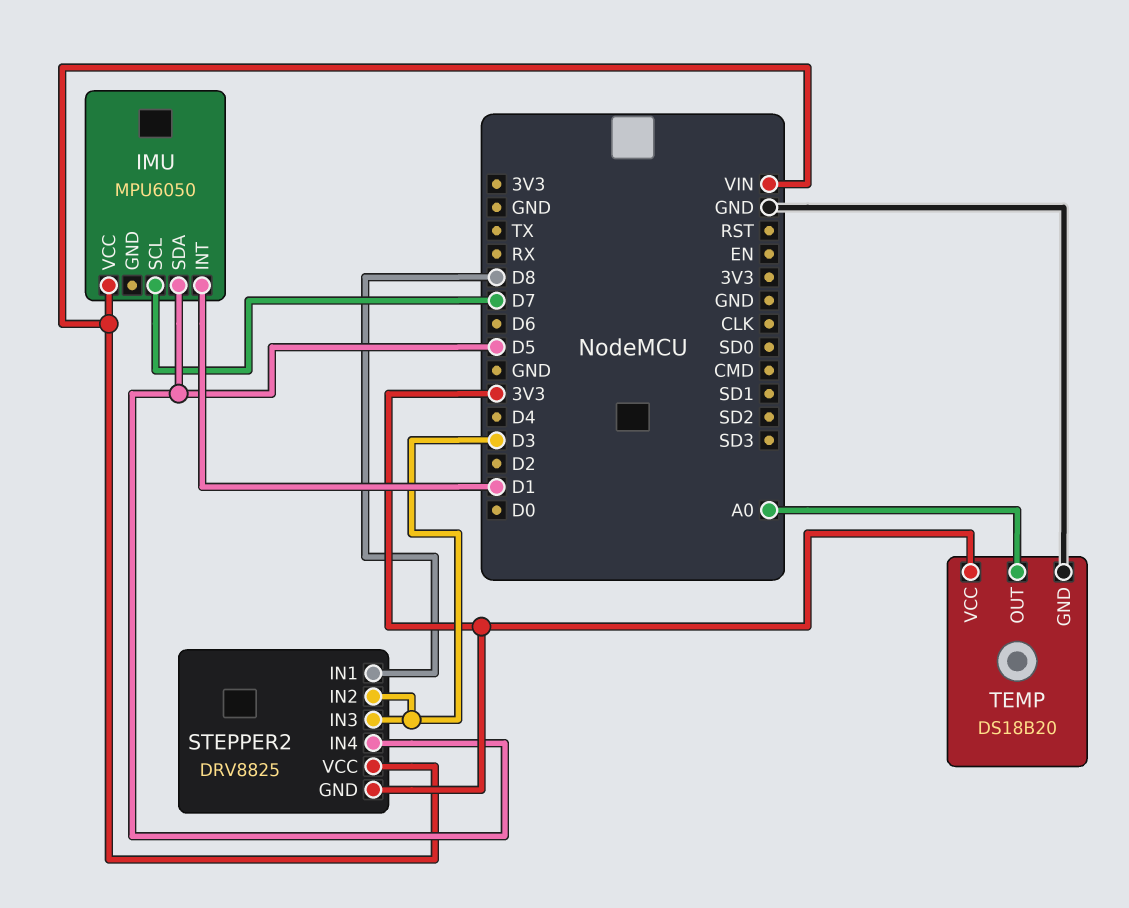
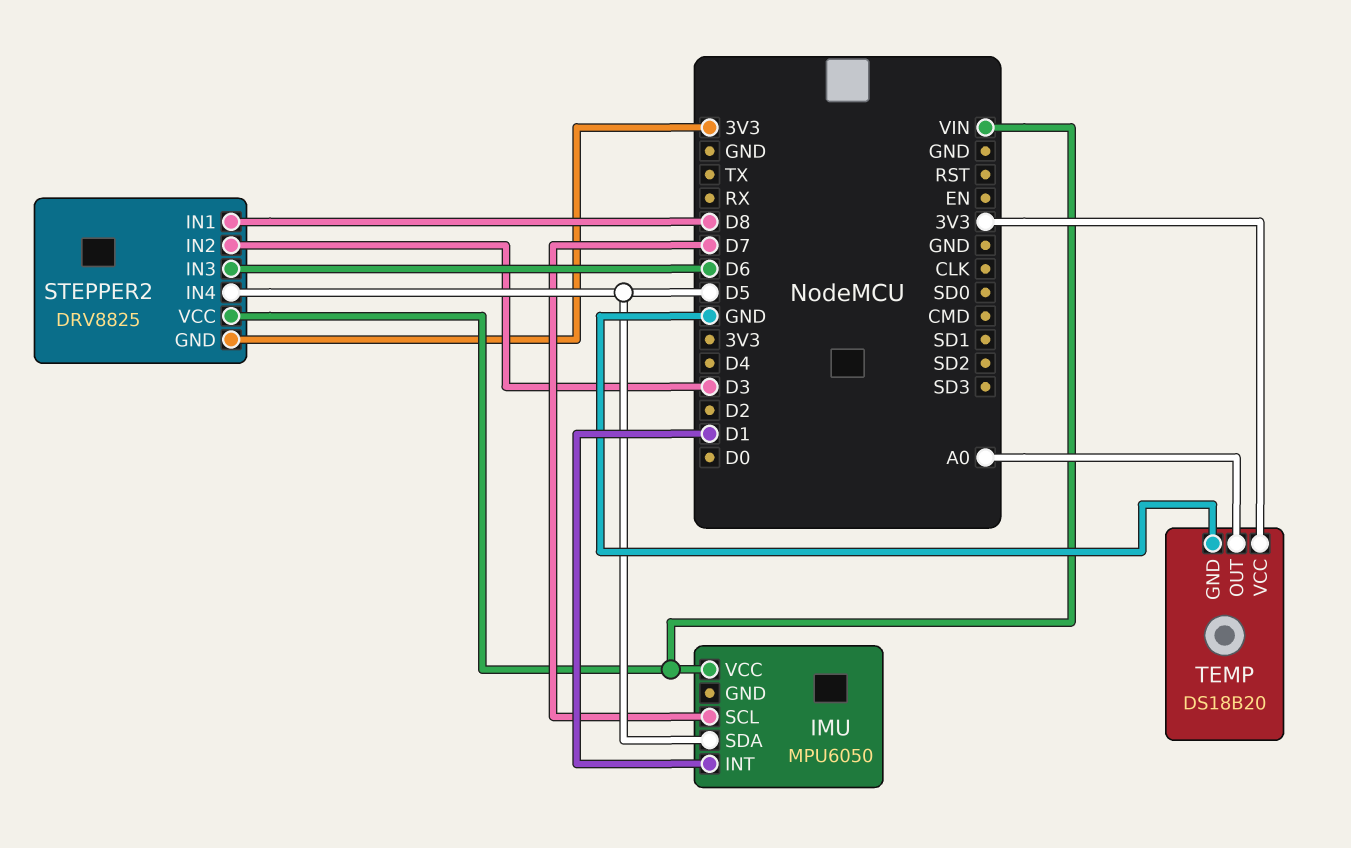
STEPPER2 pin IN3: D3 -> D6

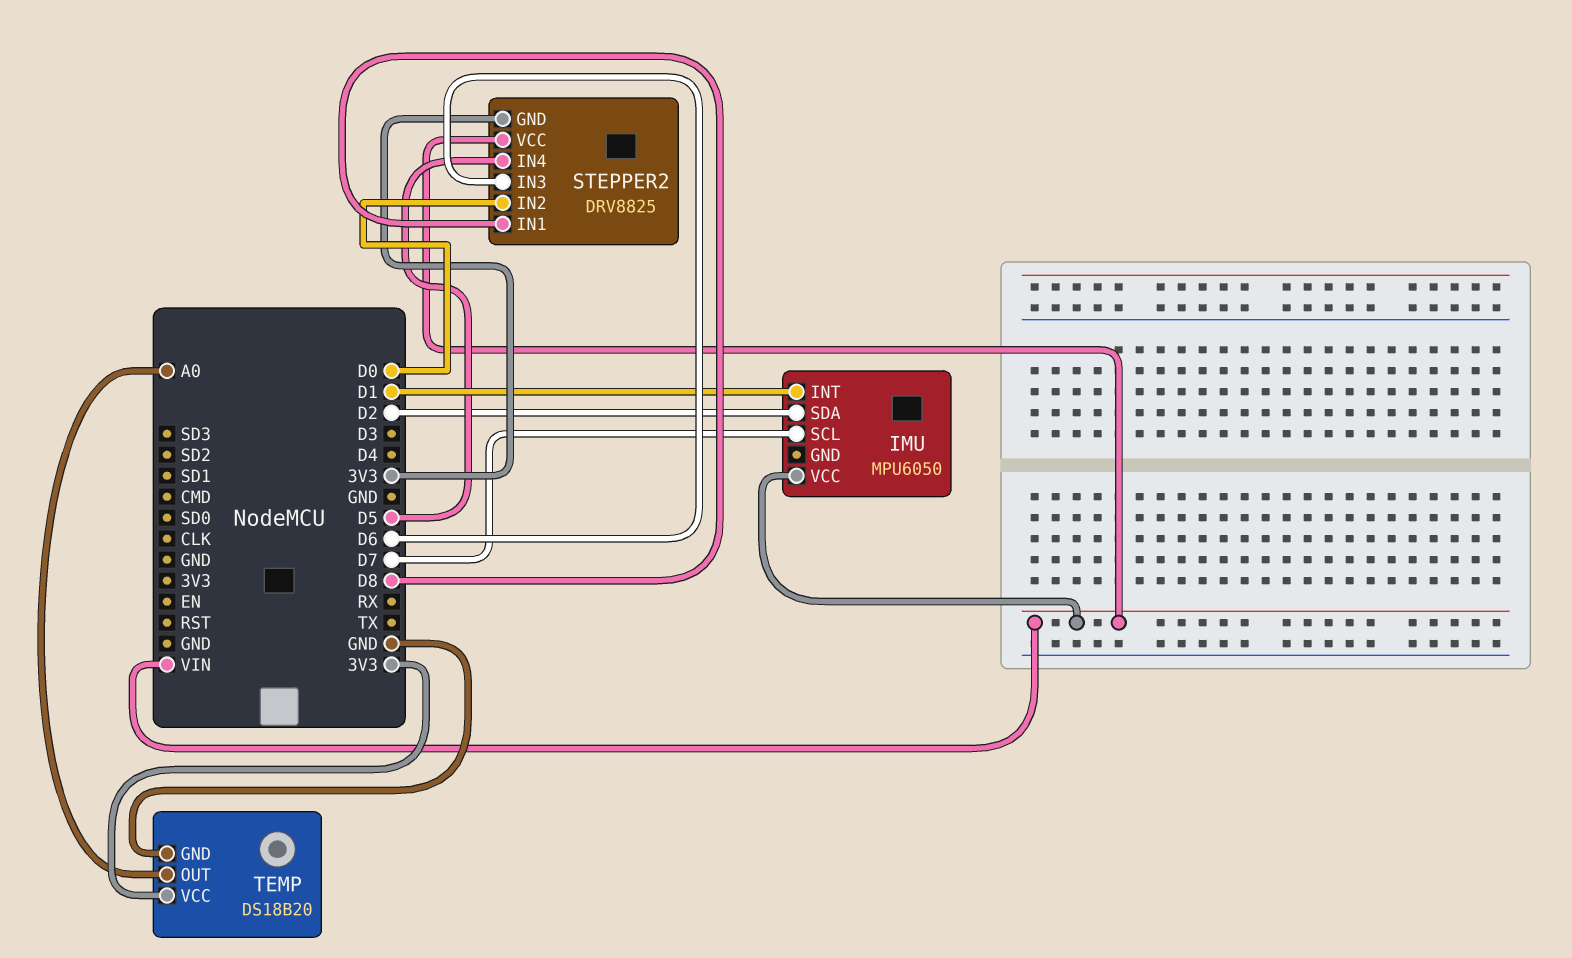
IMU pin SDA: D5 -> D2
STEPPER2 pin IN2: D3 -> D0

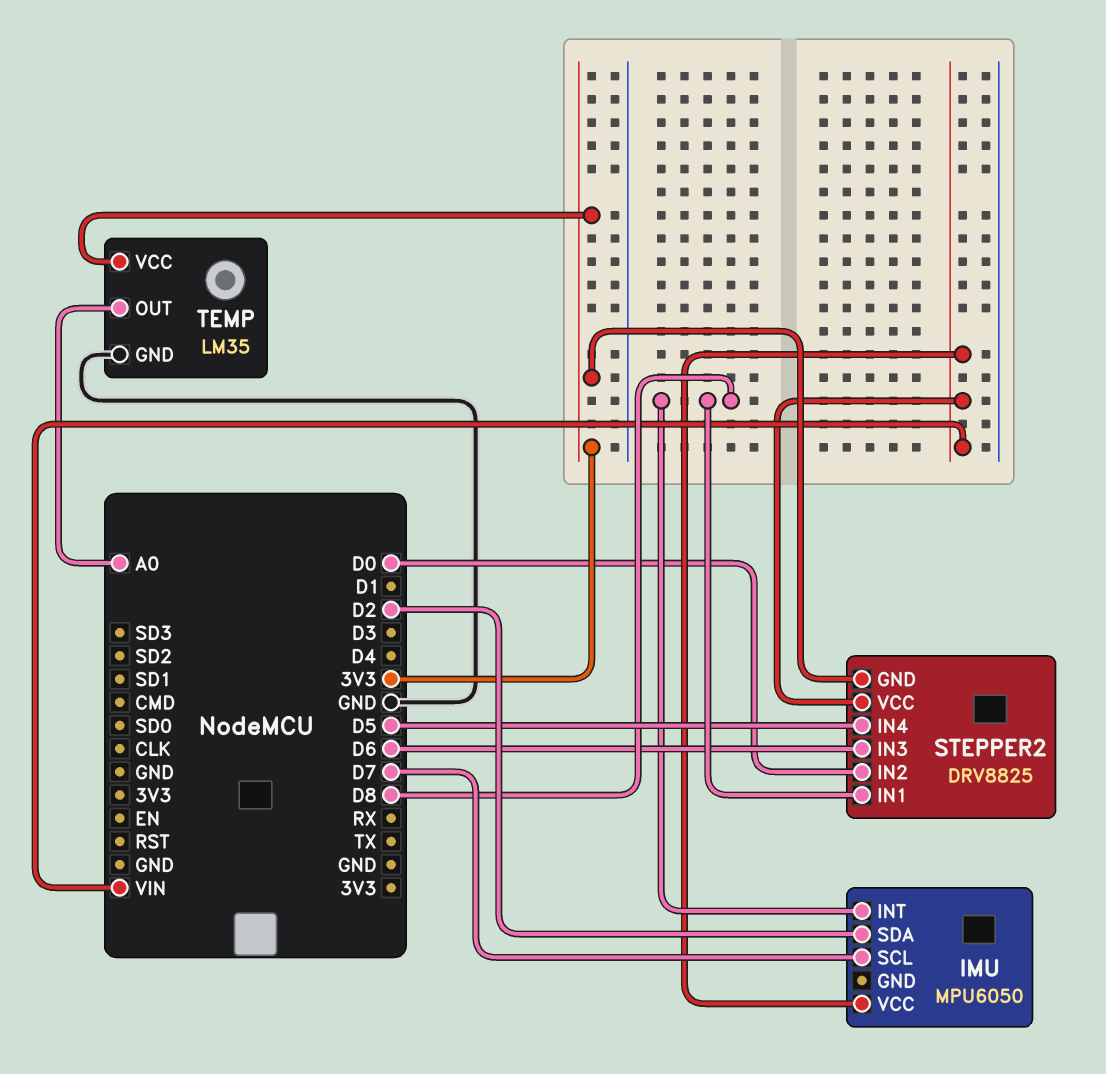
IMU pin INT: D1 -> D8
TEMP: DS18B20 -> LM35

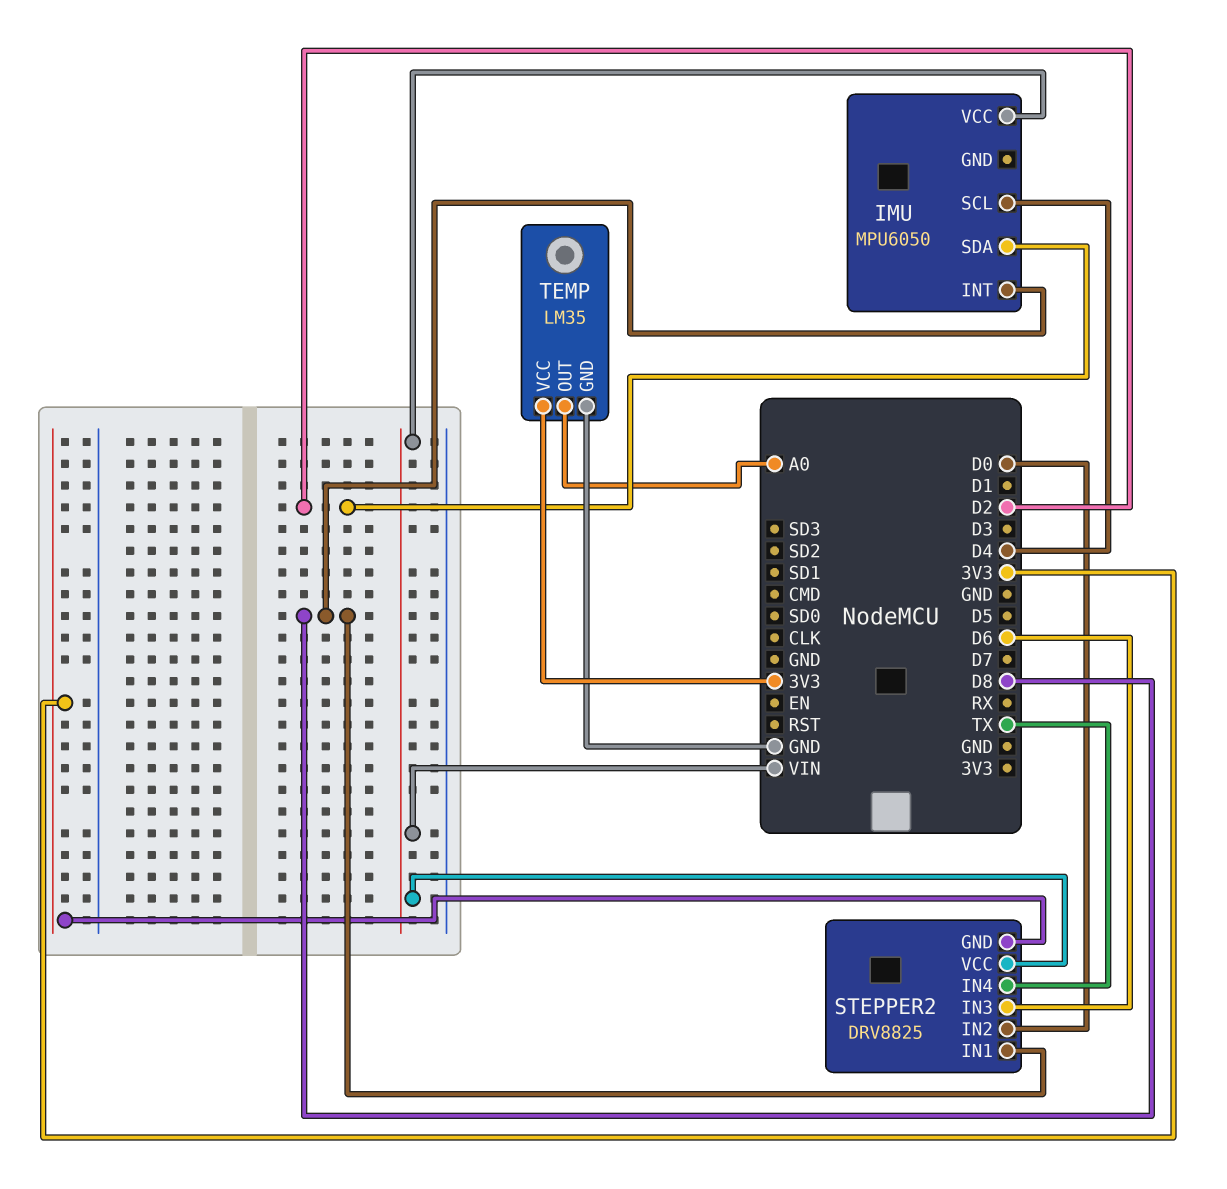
IMU pin SCL: D7 -> D4
STEPPER2 pin IN4: D5 -> TX

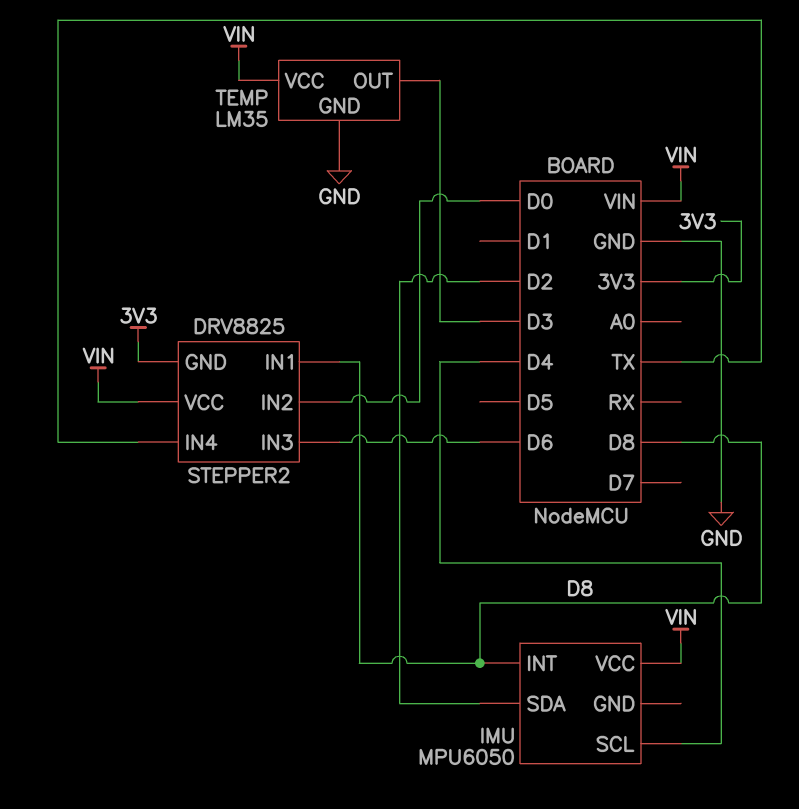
TEMP pin OUT: A0 -> D3
TEMP pin VCC: 3V3 -> VIN

